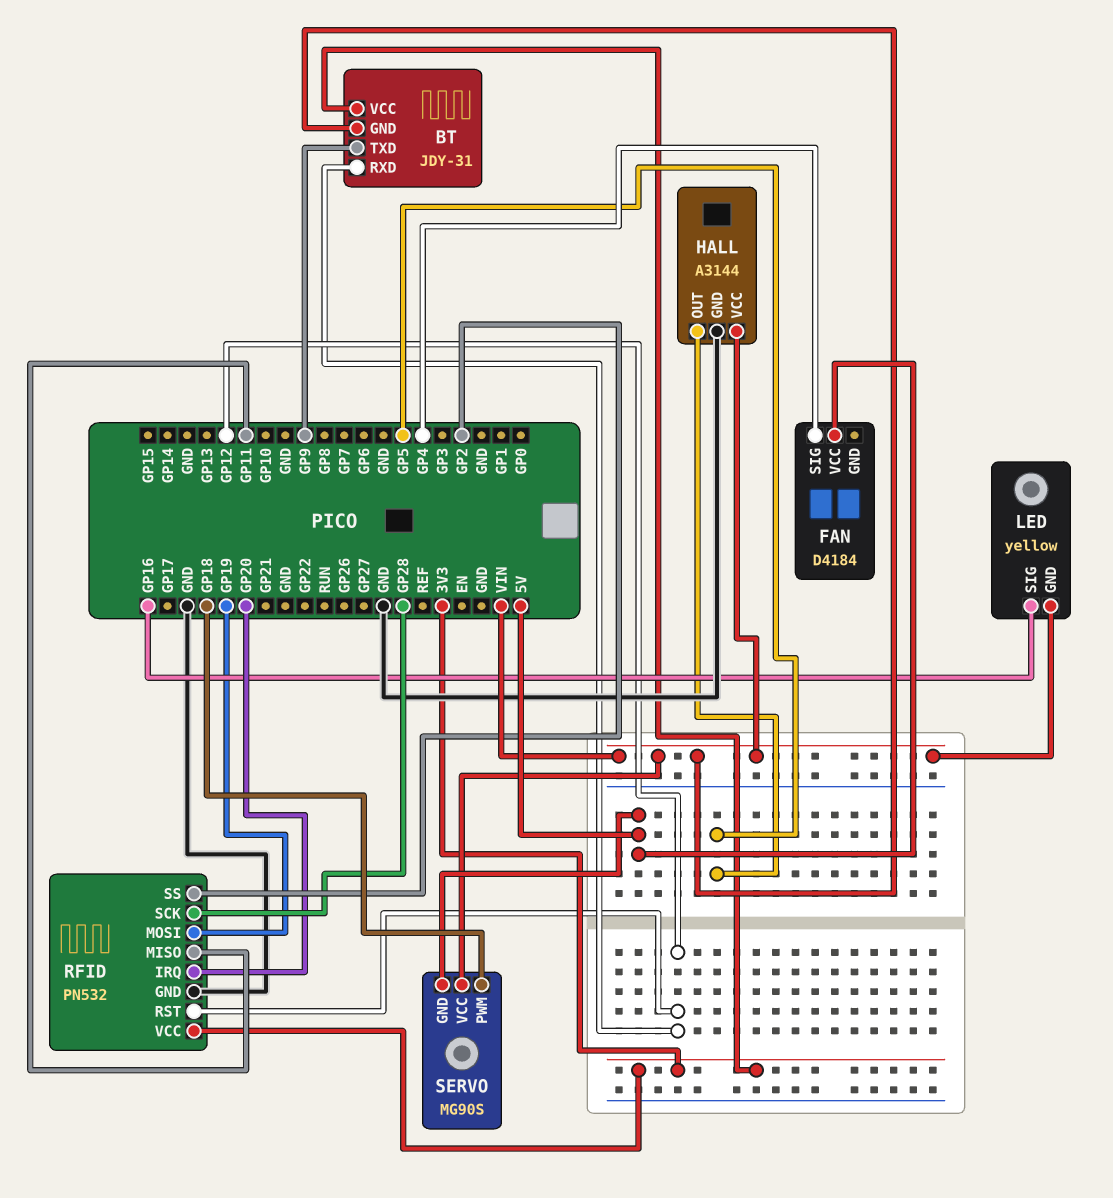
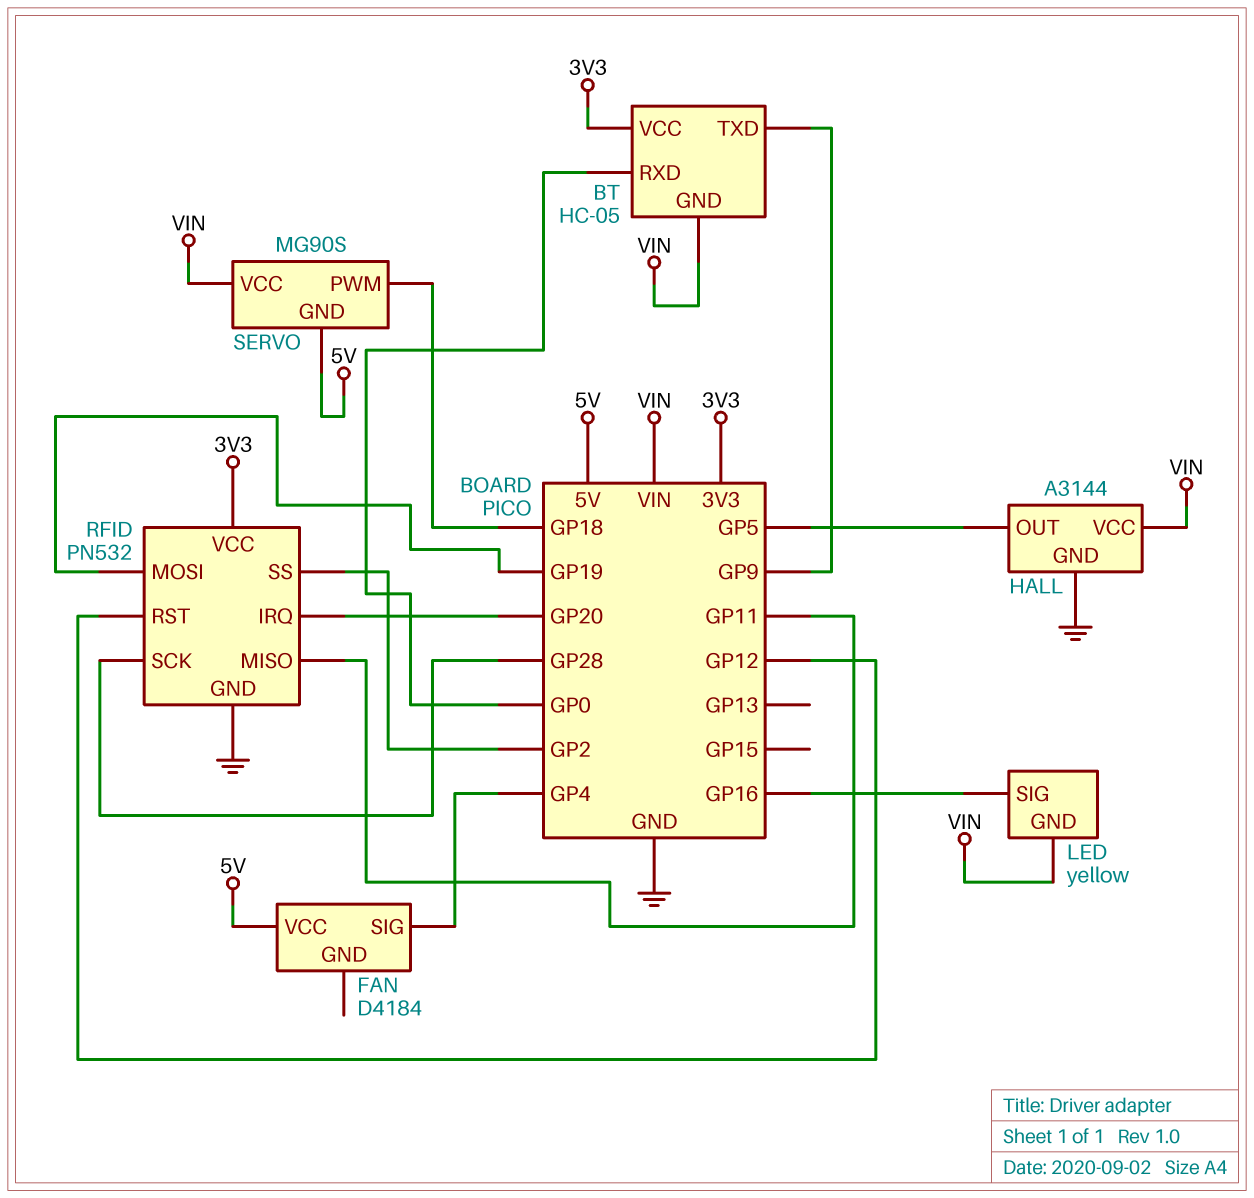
BT: JDY-31 -> HC-05
BT pin RXD: GP12 -> GP0

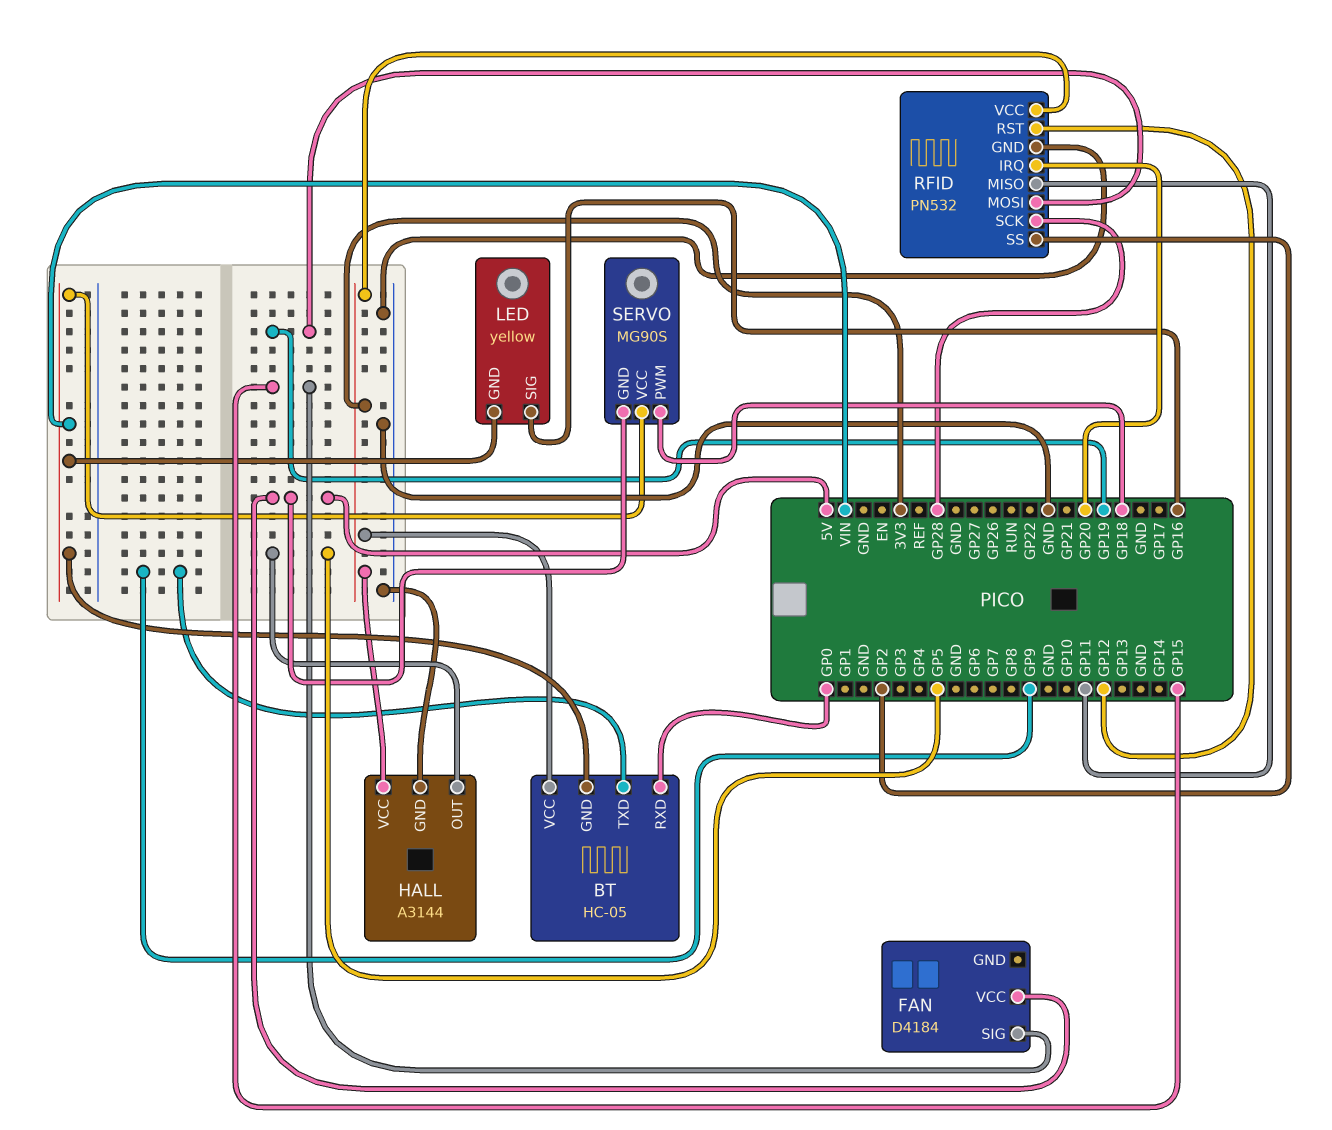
FAN pin SIG: GP4 -> GP15
HALL pin VCC: VIN -> 3V3

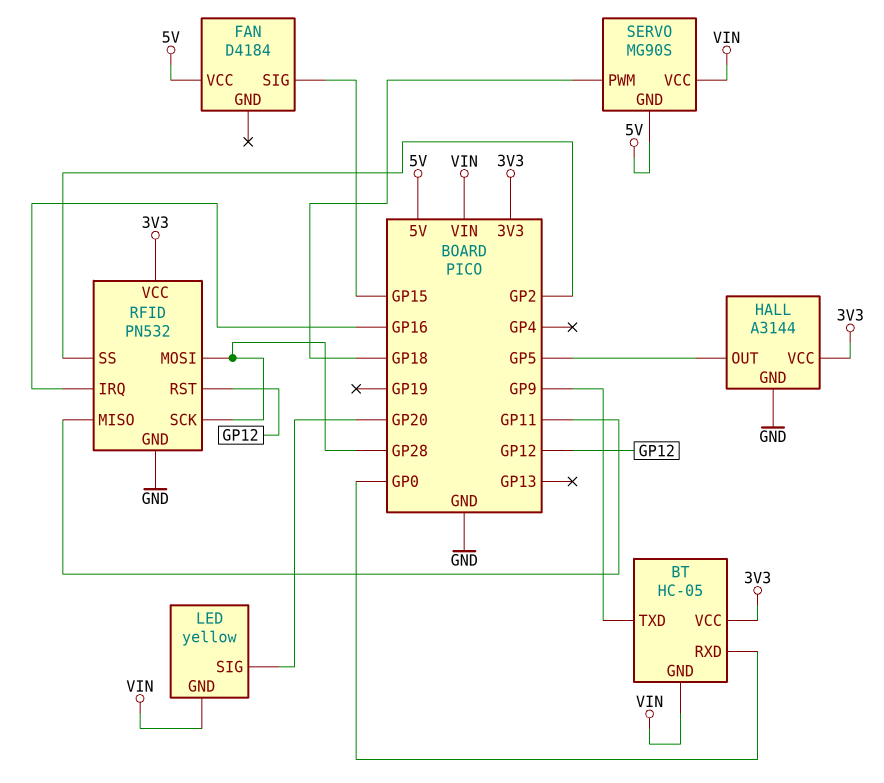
LED pin SIG: GP16 -> GP20
RFID pin IRQ: GP20 -> GP16
RFID pin MOSI: GP19 -> GP28

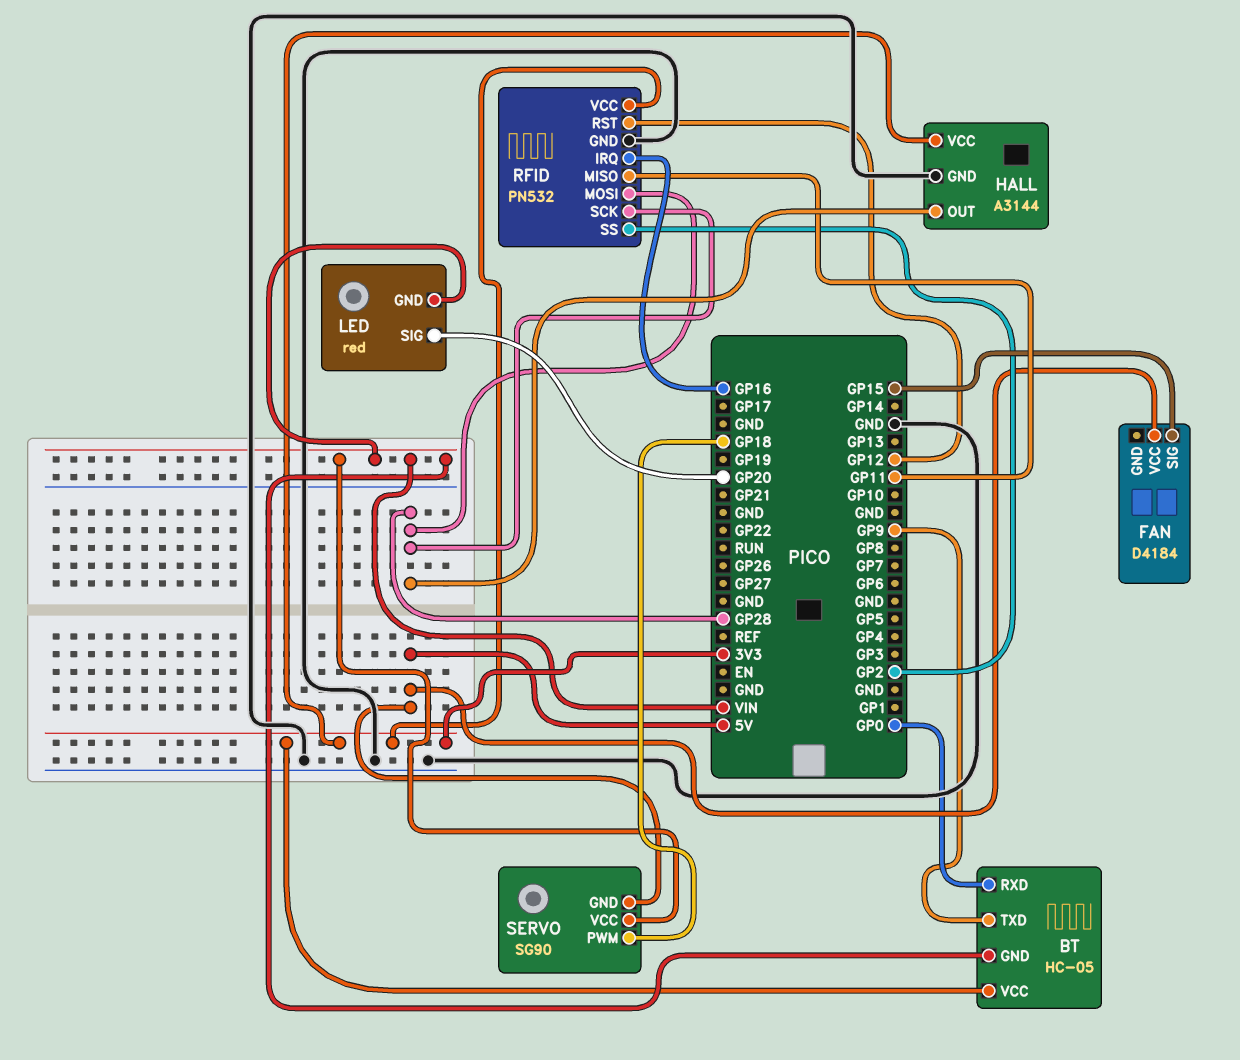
HALL pin OUT: GP5 -> GP28
LED: yellow -> red
SERVO: MG90S -> SG90

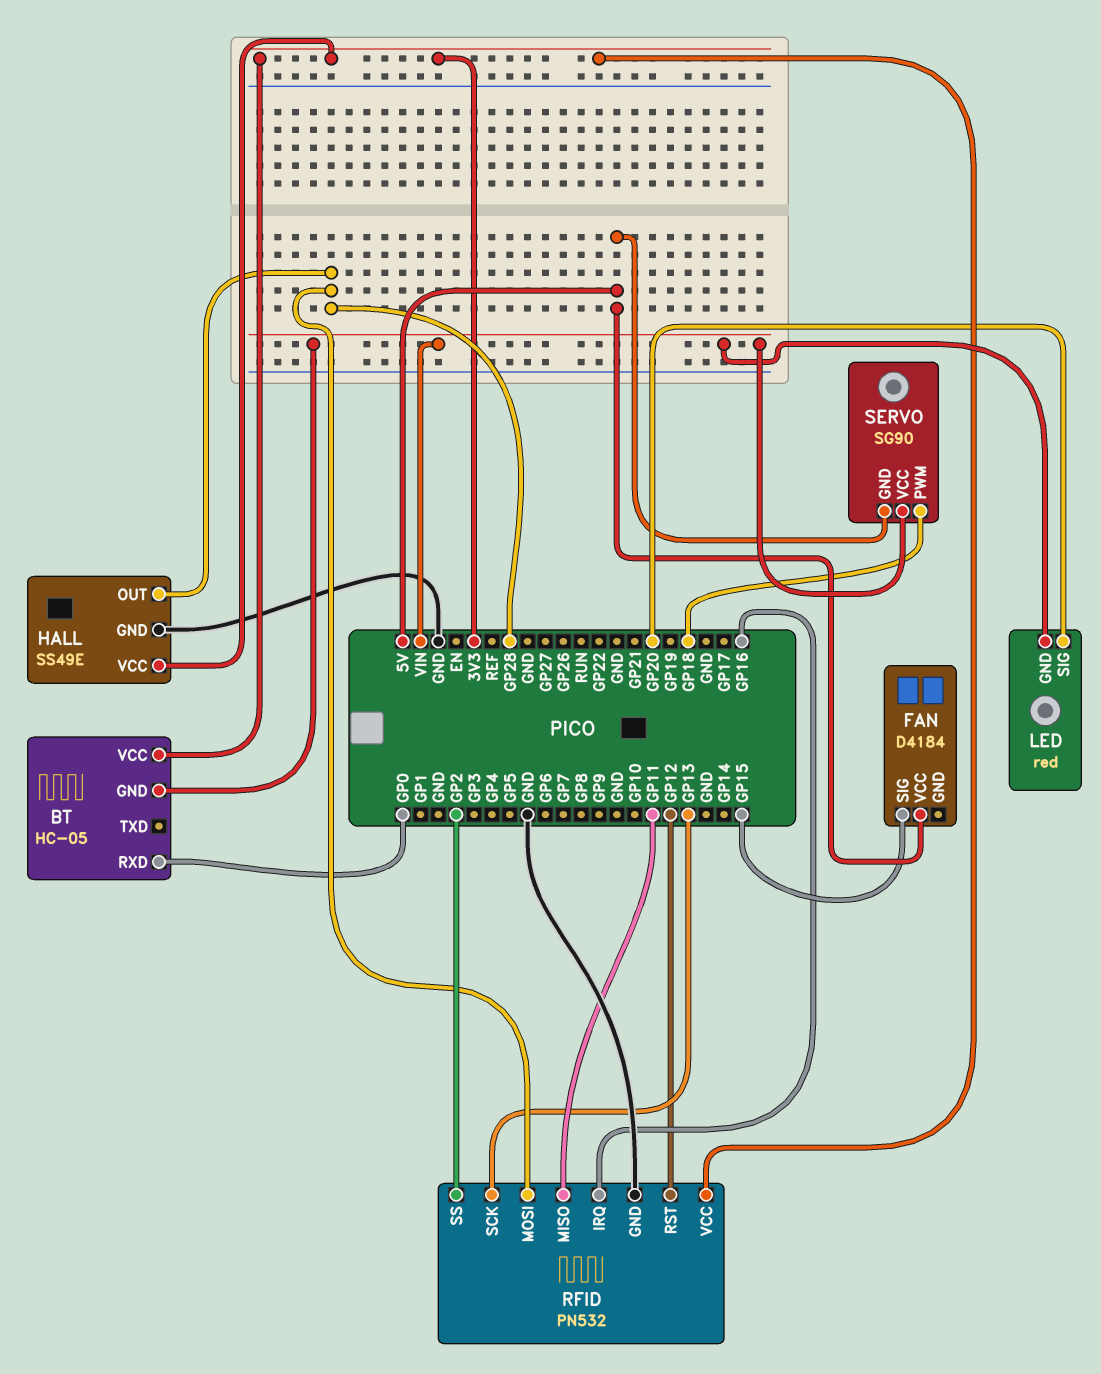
BT pin TXD: GP9 -> none
HALL: A3144 -> SS49E
RFID pin SCK: GP28 -> GP13

